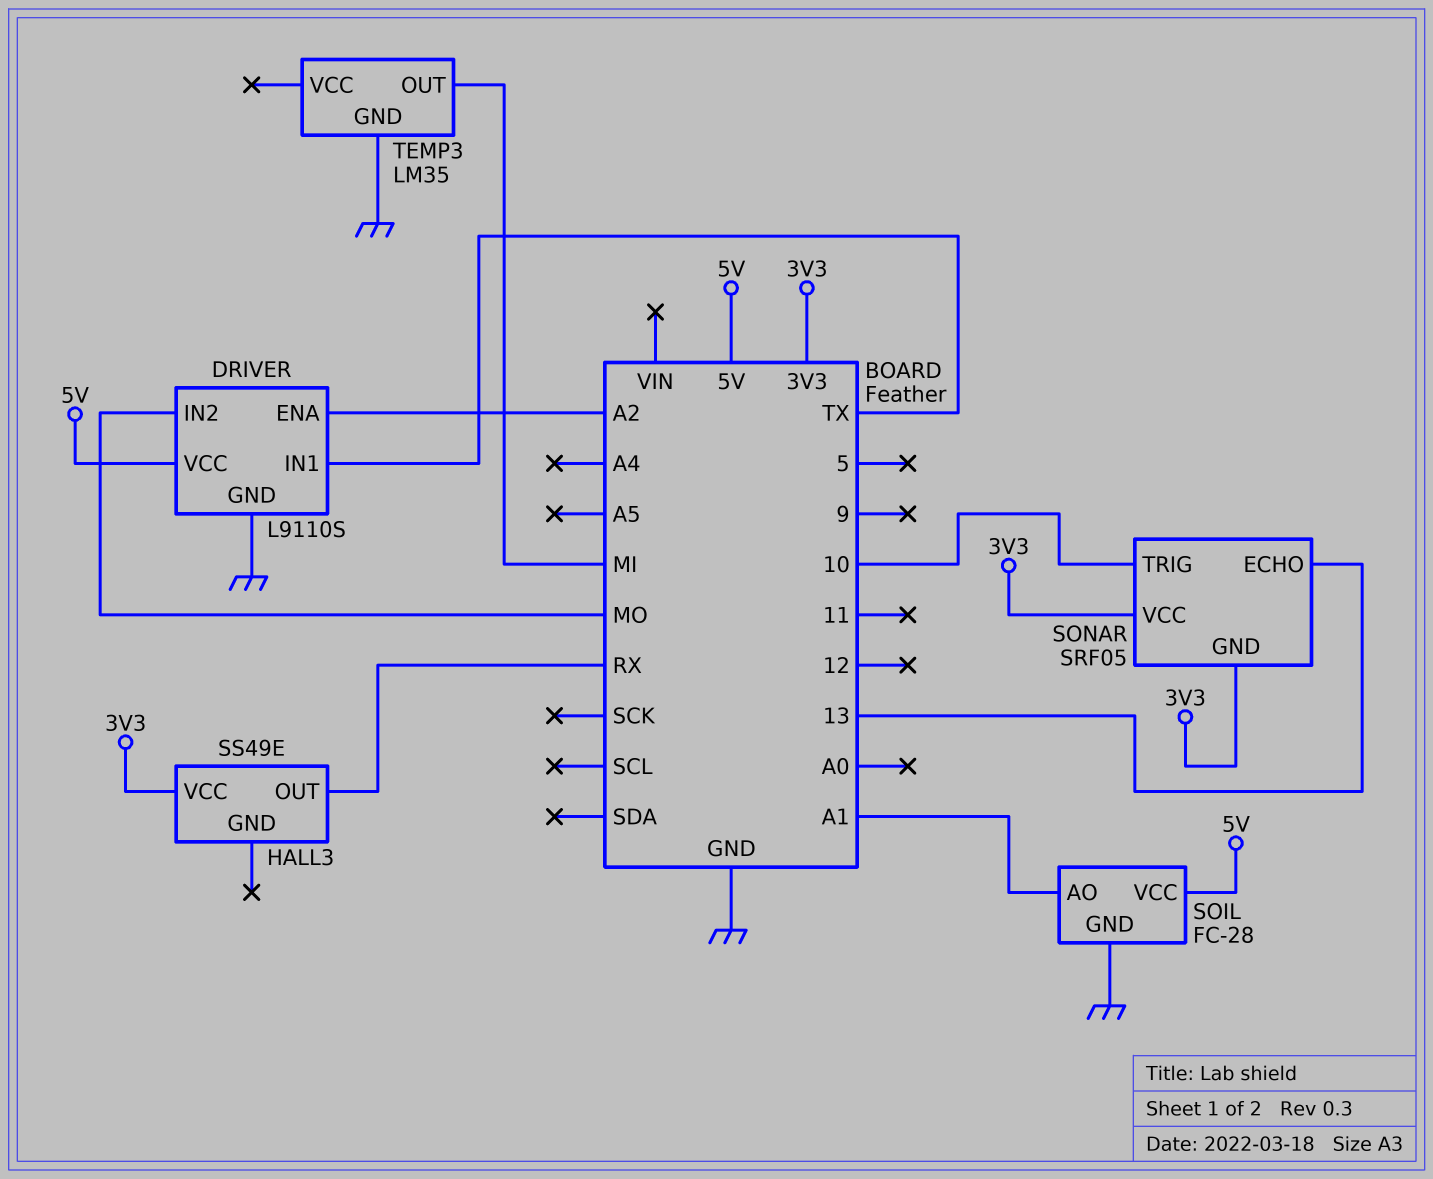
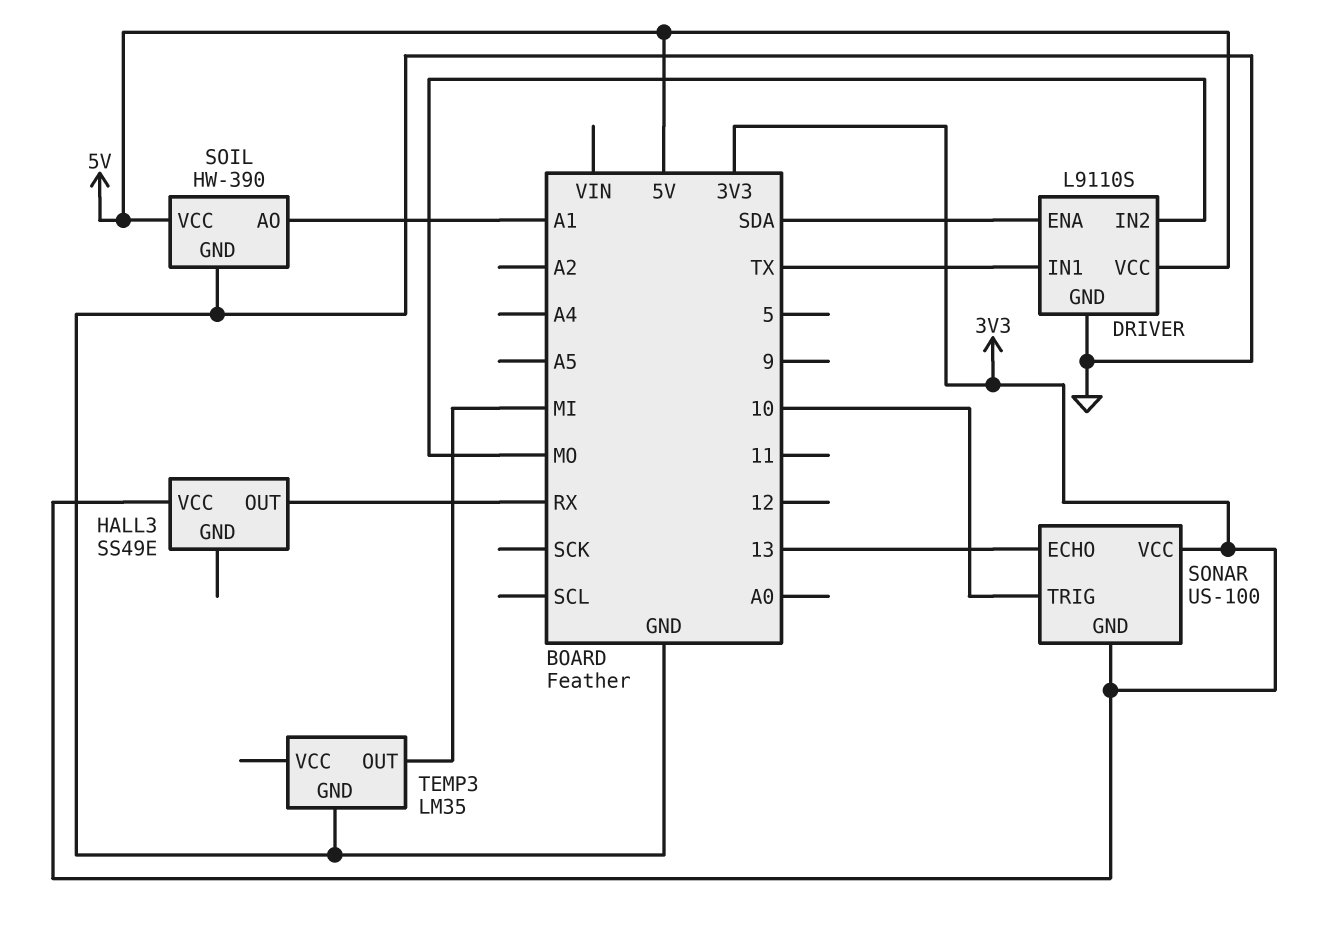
DRIVER pin ENA: A2 -> SDA
SOIL: FC-28 -> HW-390
SONAR: SRF05 -> US-100

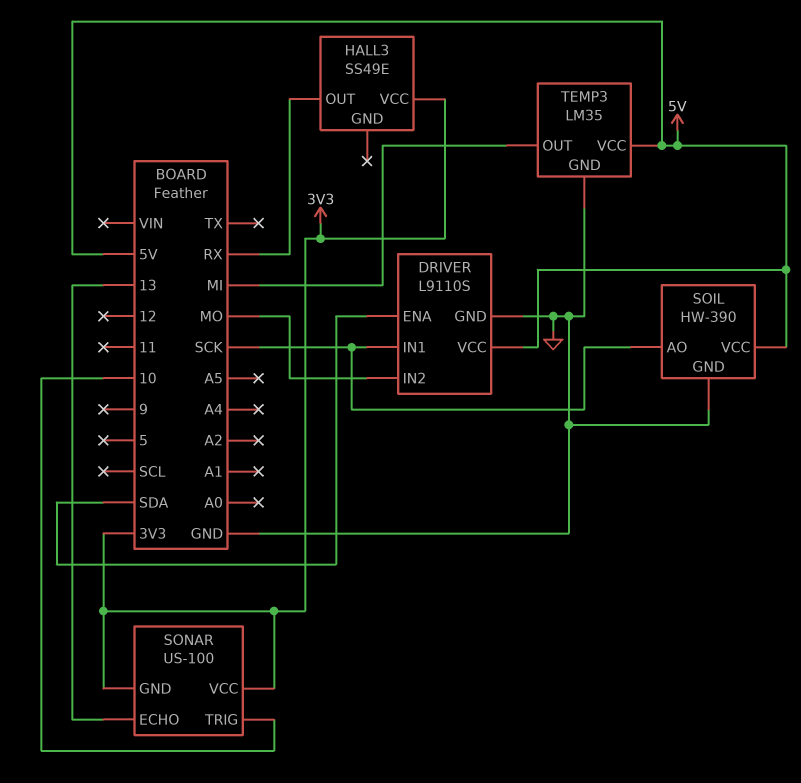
DRIVER pin IN1: TX -> SCK
SOIL pin AO: A1 -> SCK
TEMP3 pin VCC: none -> 5V

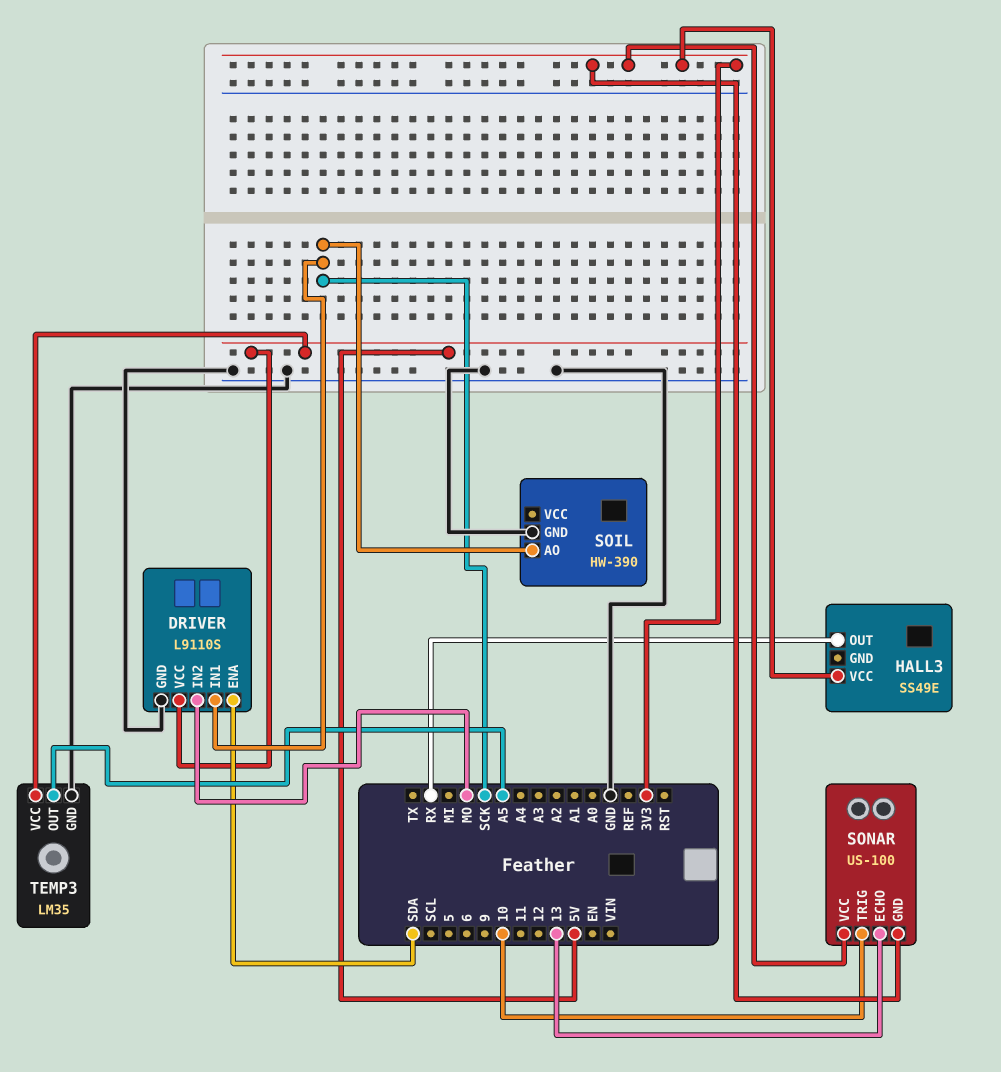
SOIL pin VCC: 5V -> none
TEMP3 pin OUT: MI -> A5

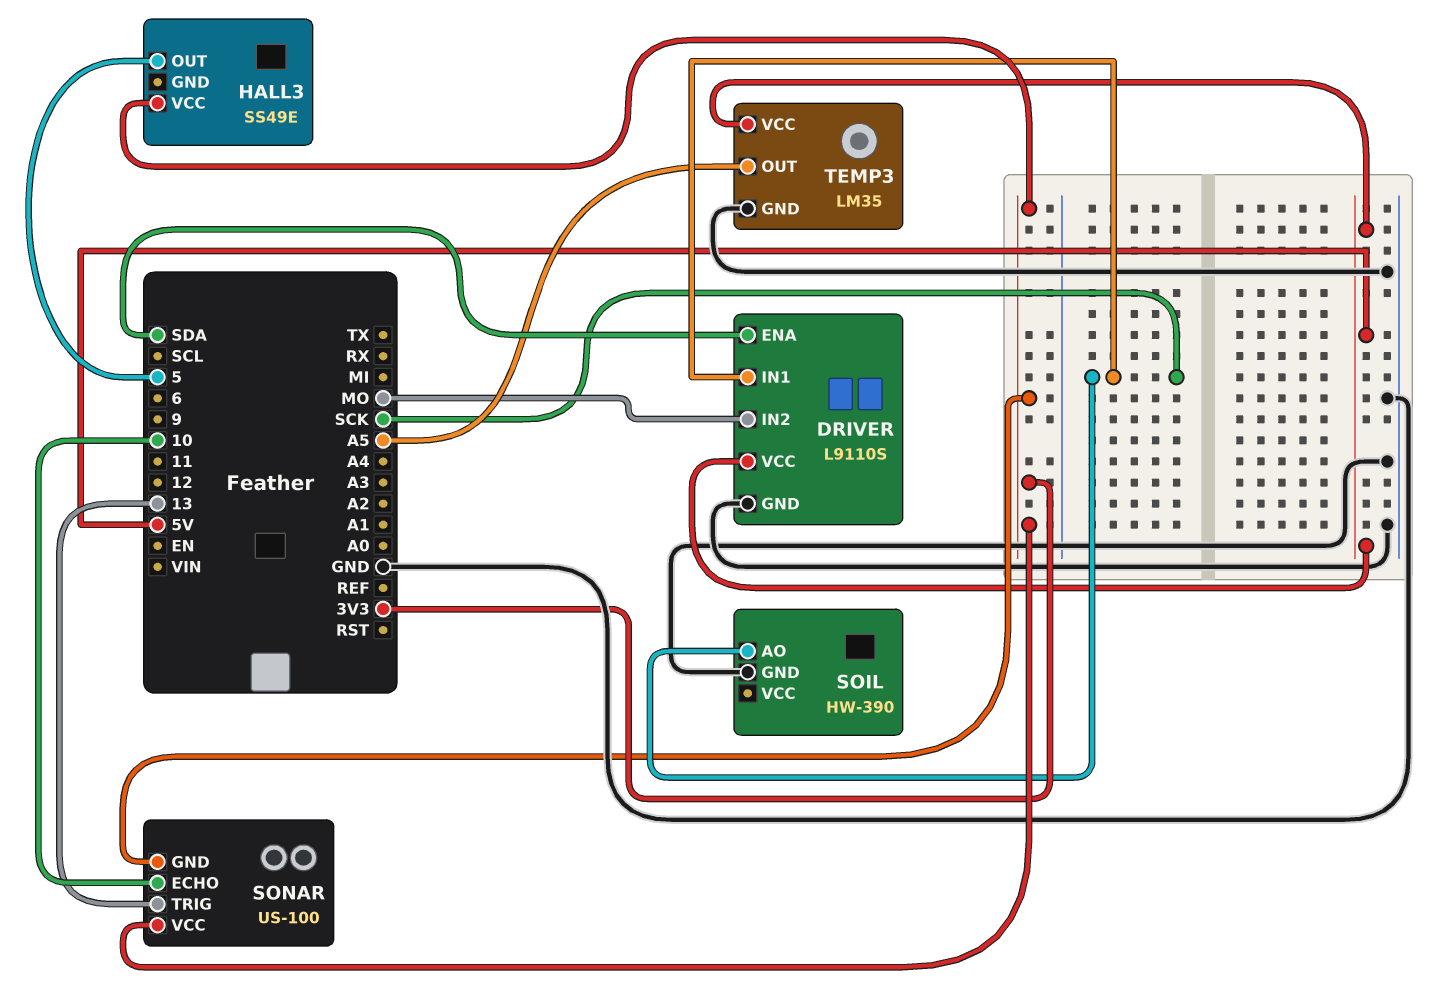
HALL3 pin OUT: RX -> 5
SONAR pin ECHO: 13 -> 10
SONAR pin TRIG: 10 -> 13

